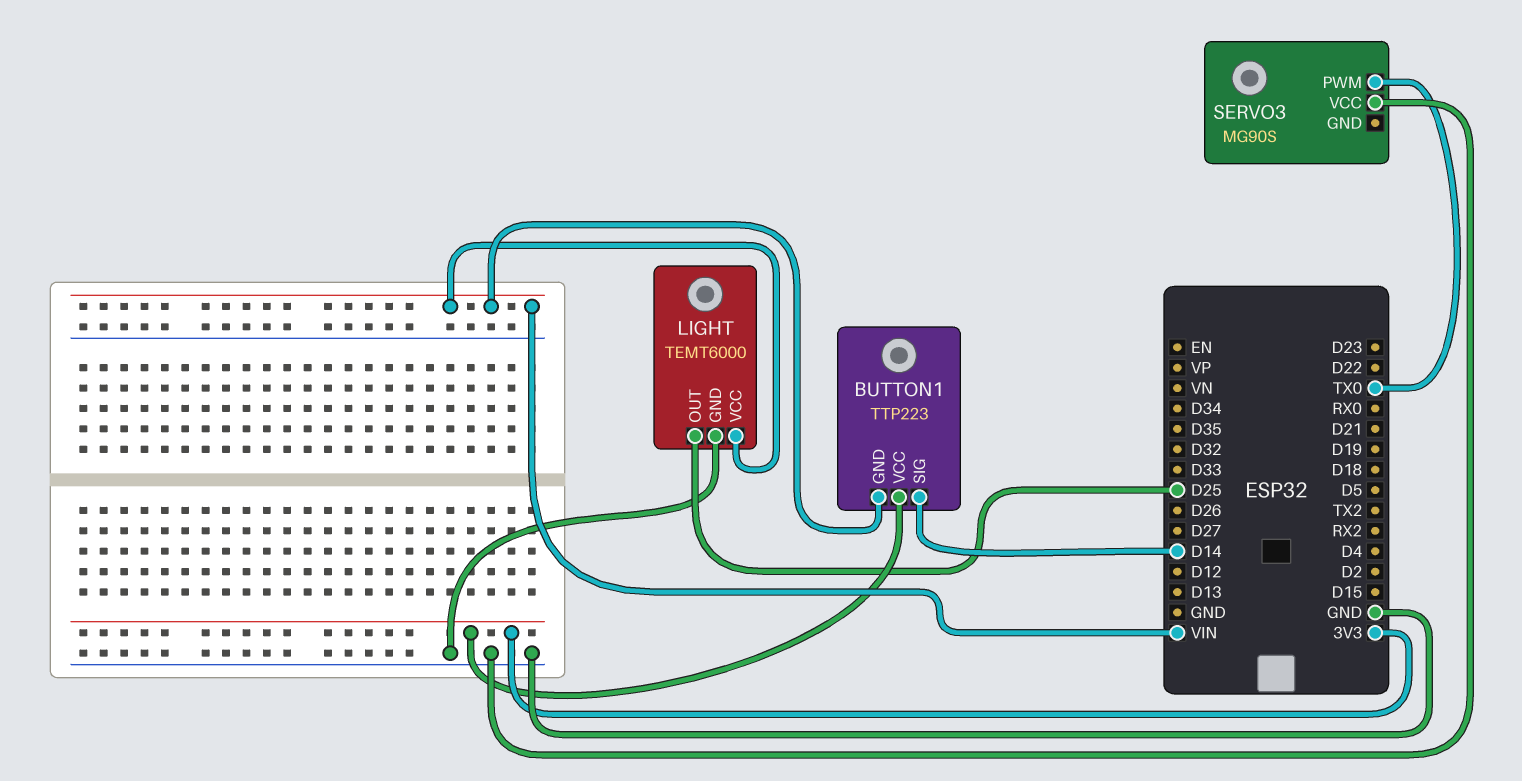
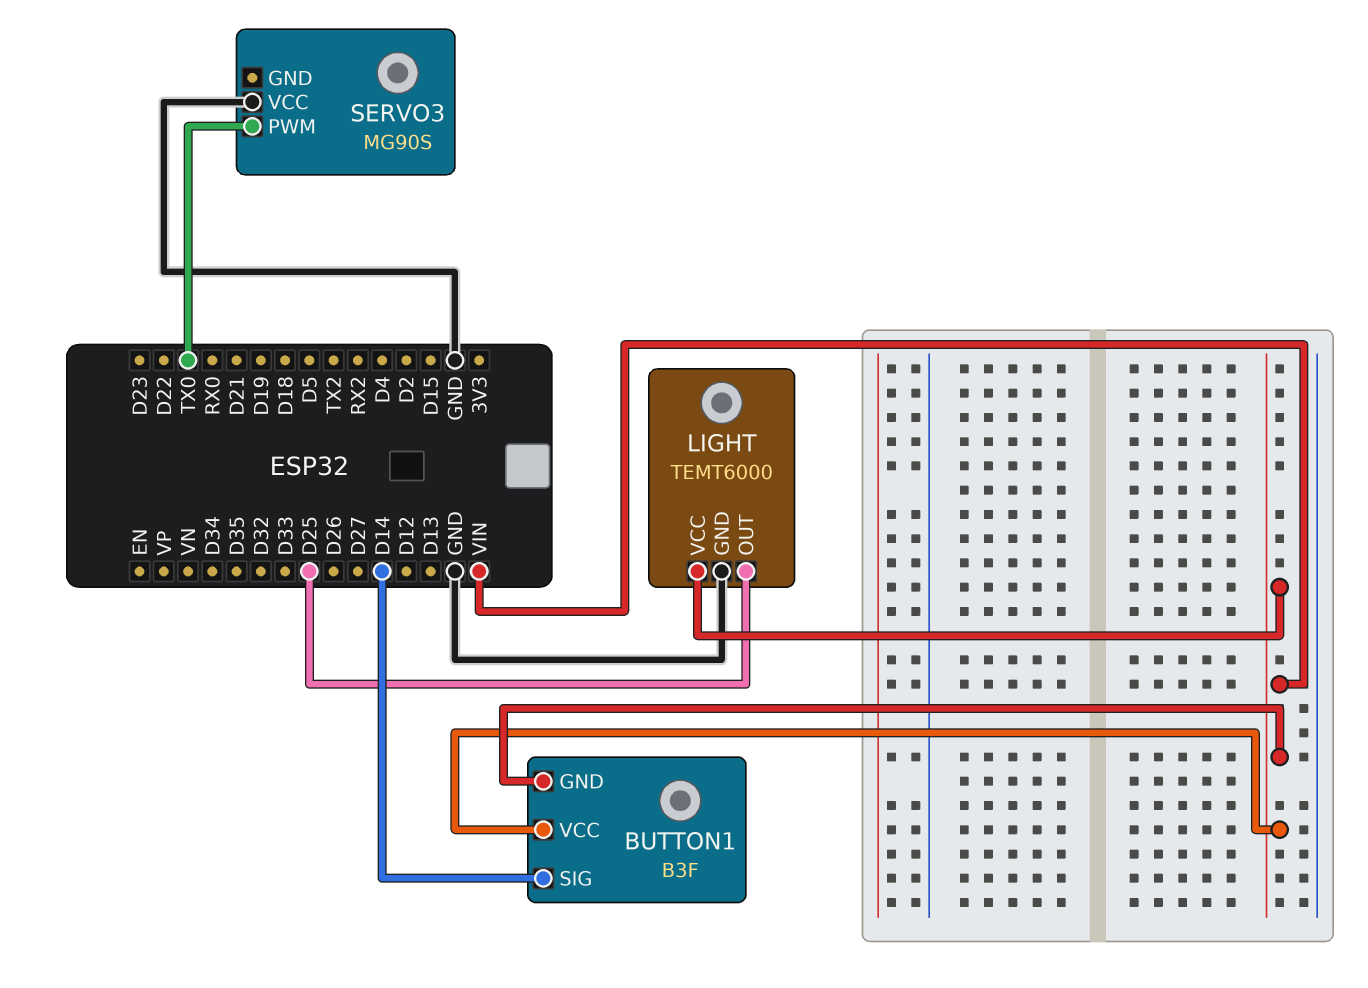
BUTTON1: TTP223 -> B3F
BUTTON1 pin VCC: 3V3 -> VIN

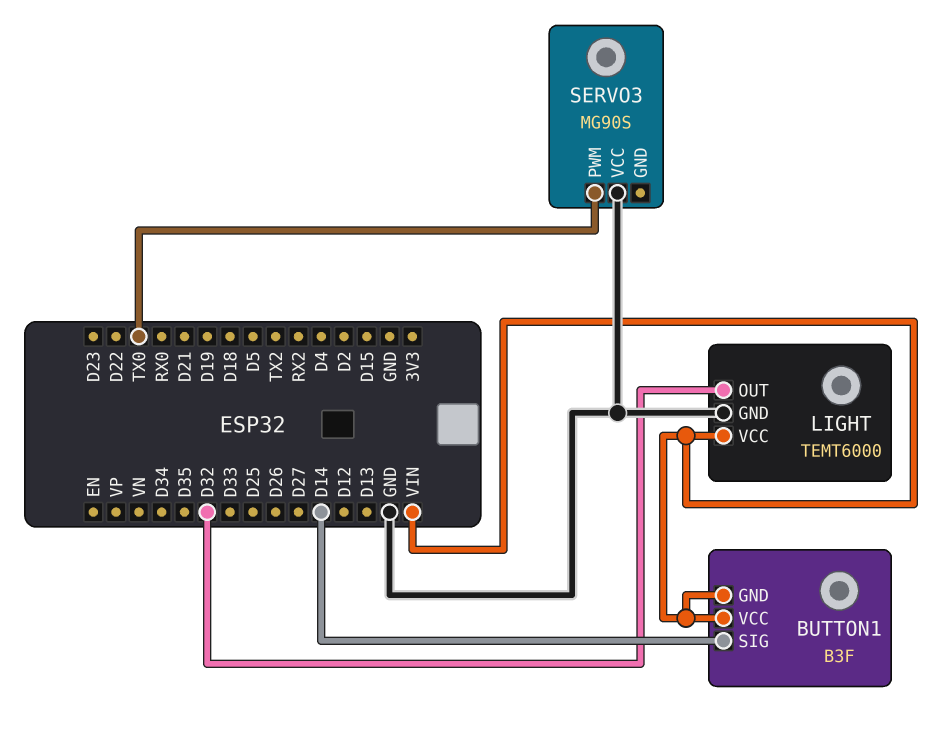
LIGHT pin OUT: D25 -> D32

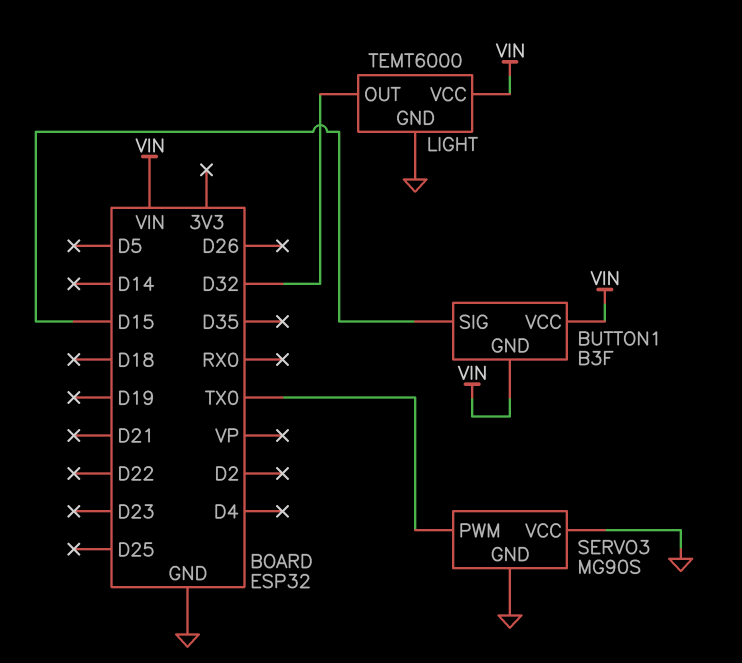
BUTTON1 pin SIG: D14 -> D15
SERVO3 pin GND: none -> GND

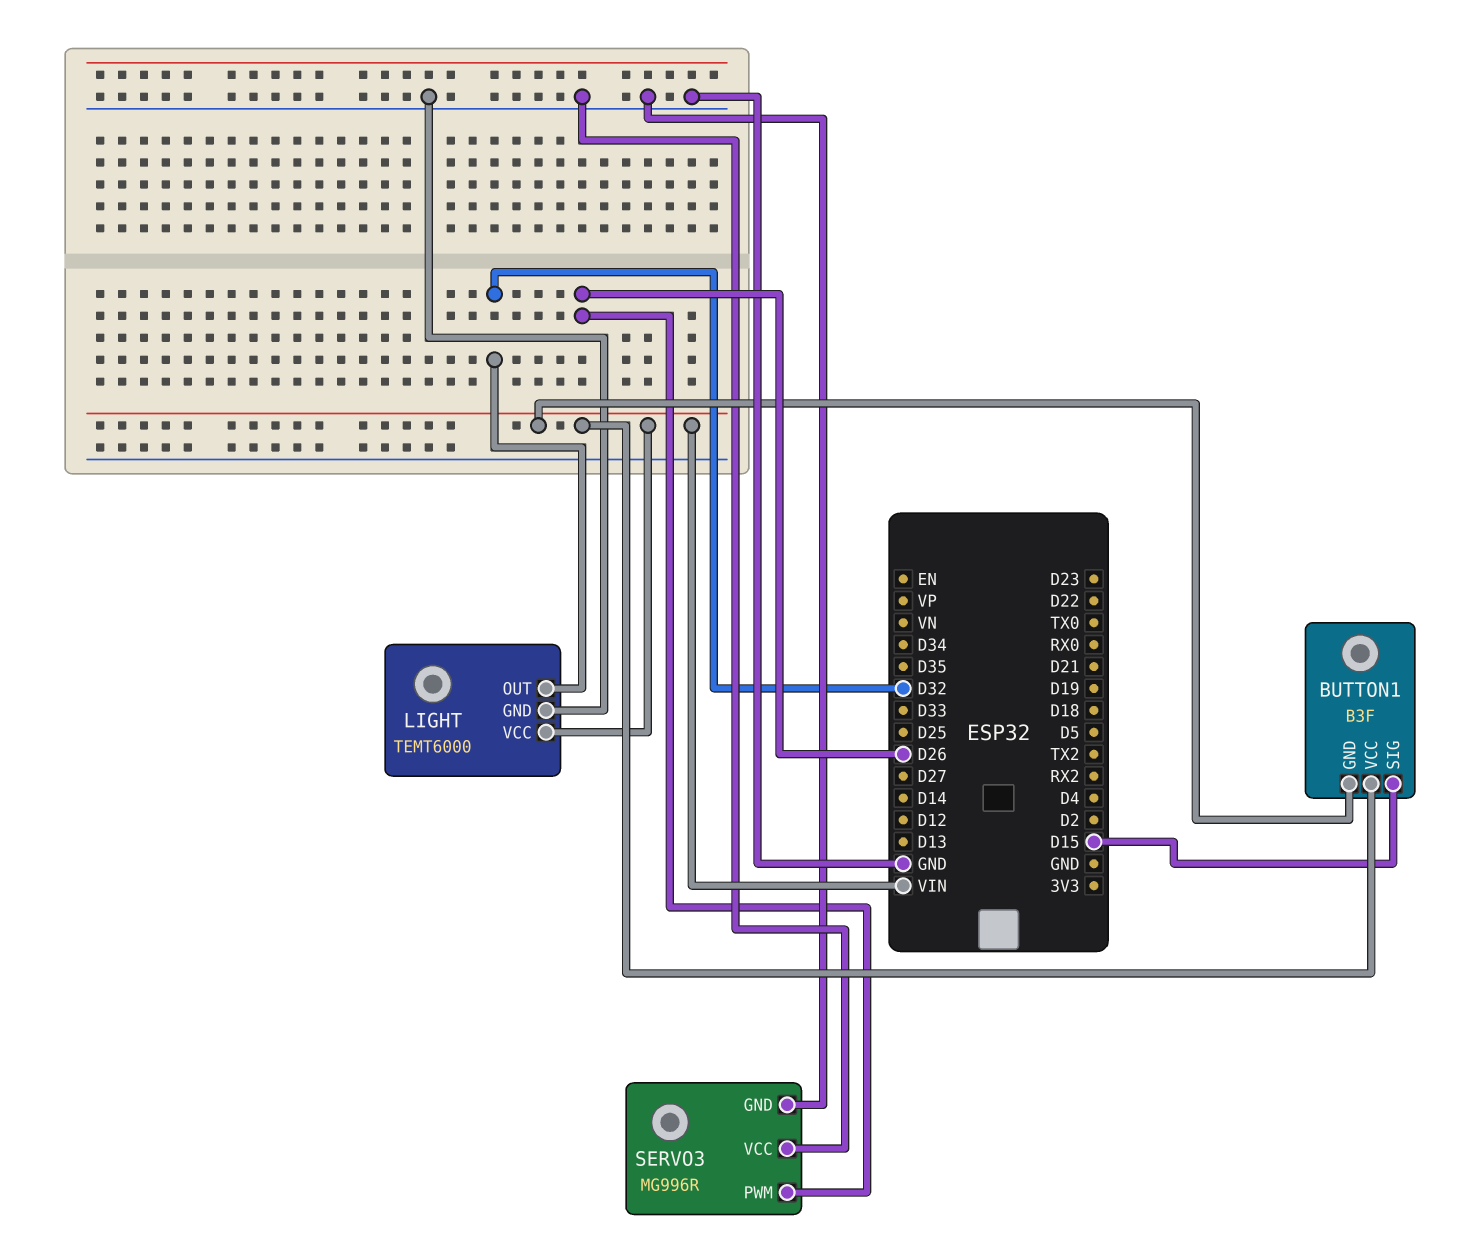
SERVO3: MG90S -> MG996R
SERVO3 pin PWM: TX0 -> D26

